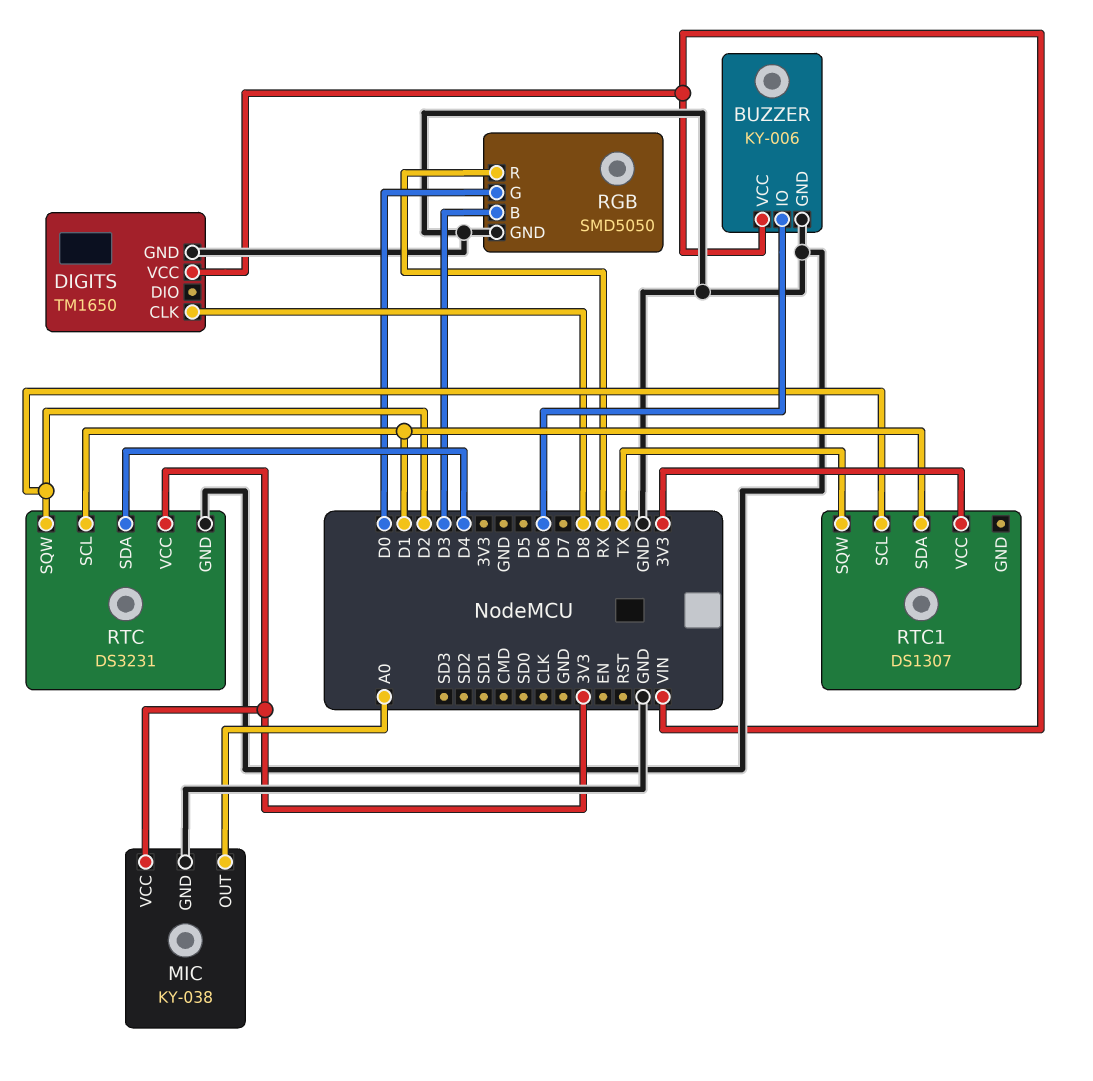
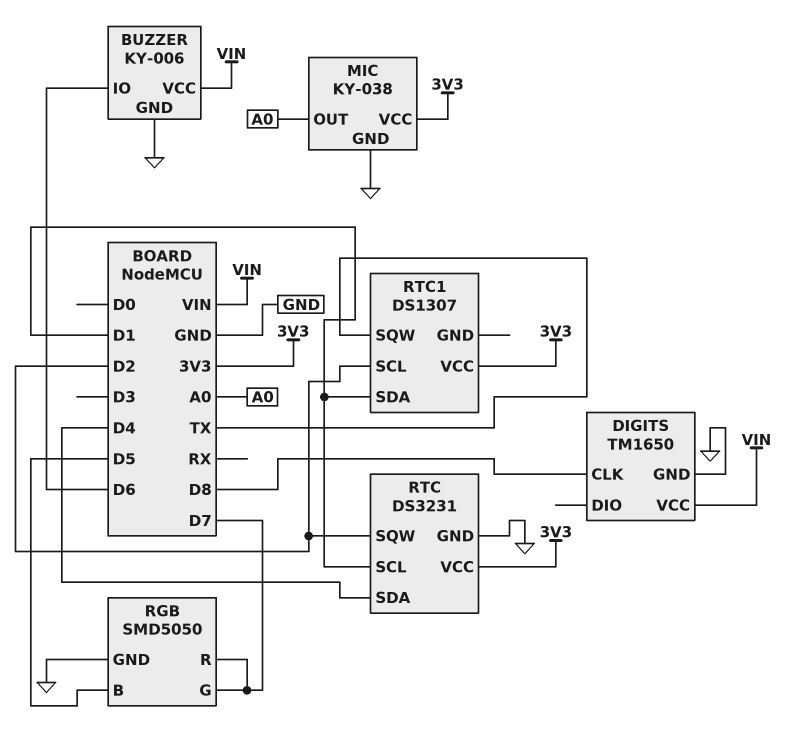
RGB pin B: D3 -> D5
RGB pin G: D0 -> D7
RGB pin R: RX -> D7

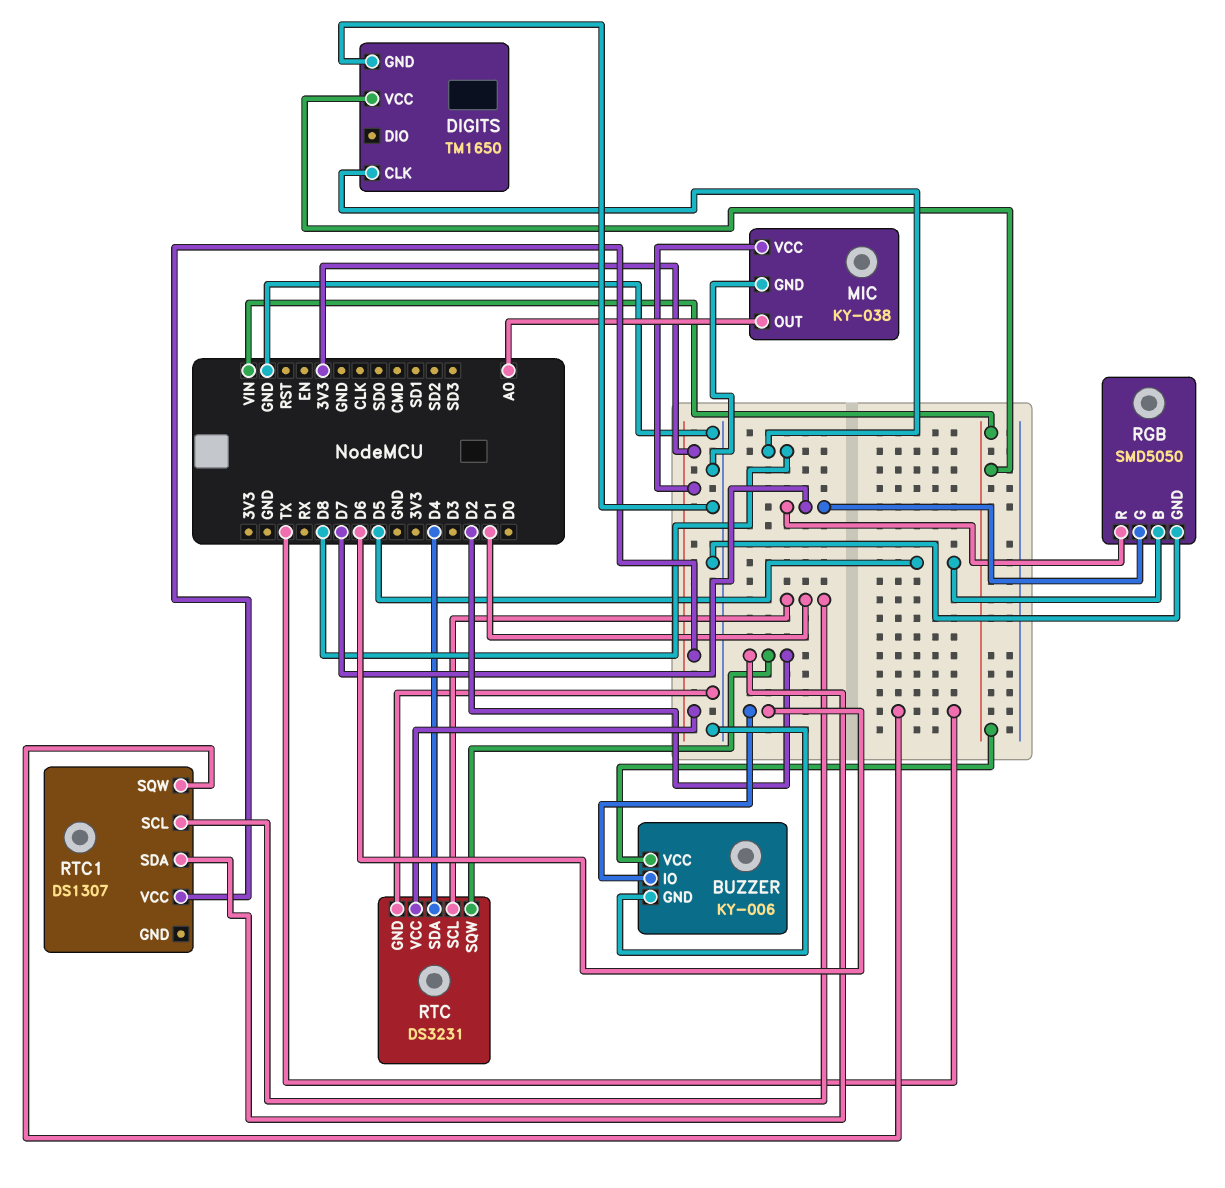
RTC1 pin SCL: D2 -> D1
RTC1 pin SDA: D1 -> D2

